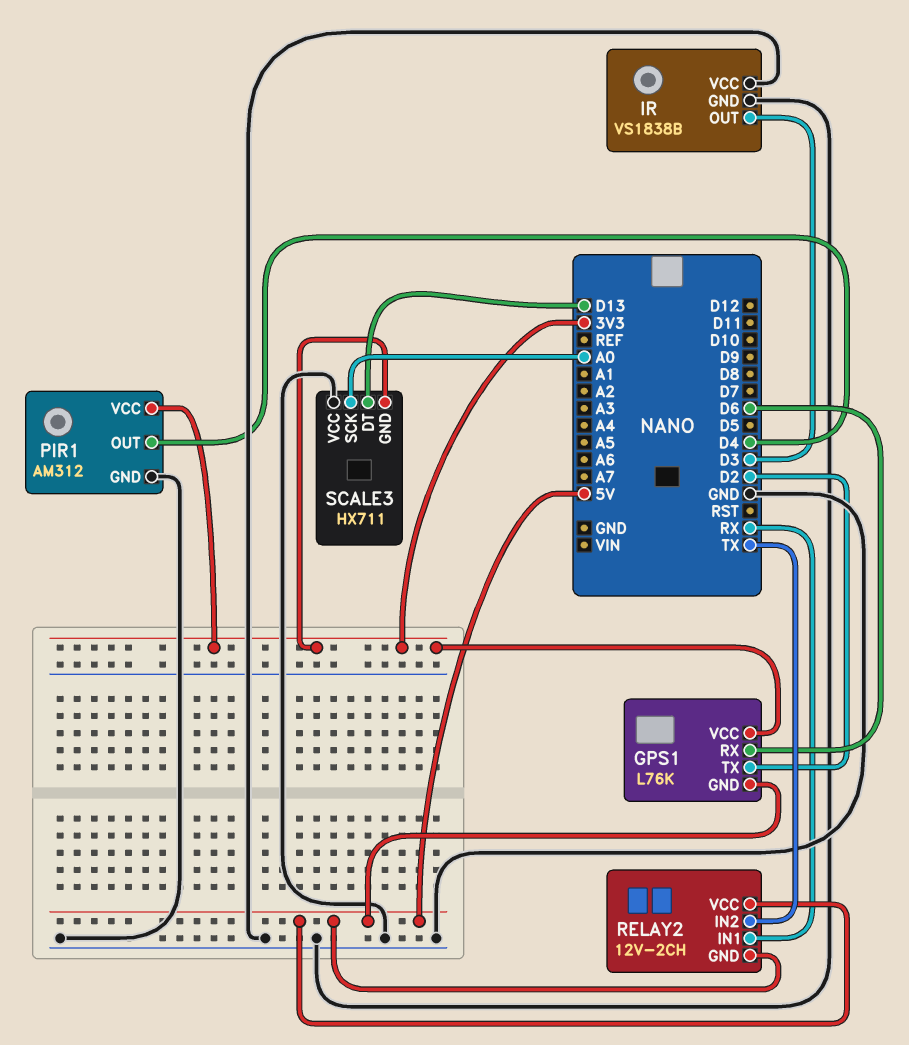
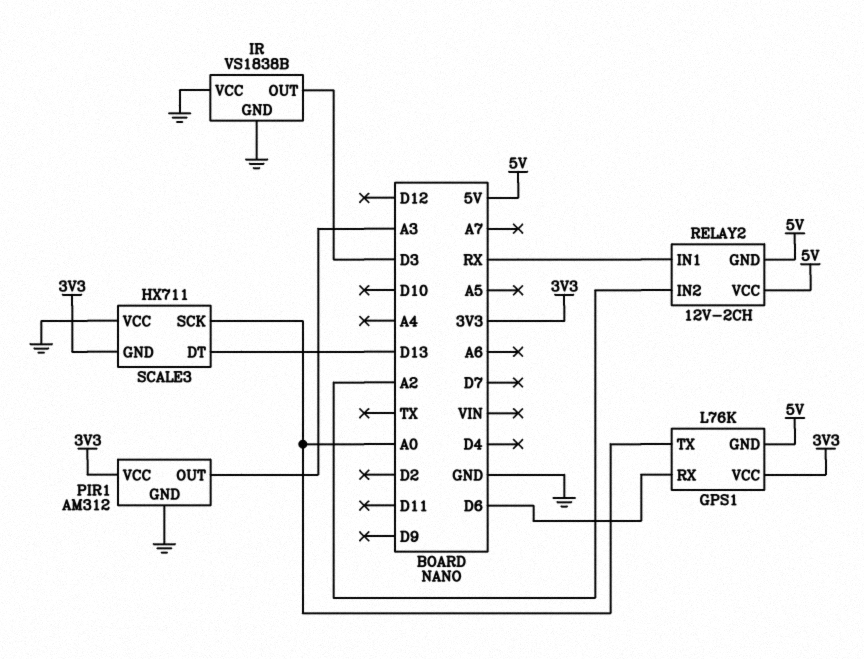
GPS1 pin TX: D2 -> A0
PIR1 pin OUT: D4 -> A3
RELAY2 pin IN2: TX -> A2

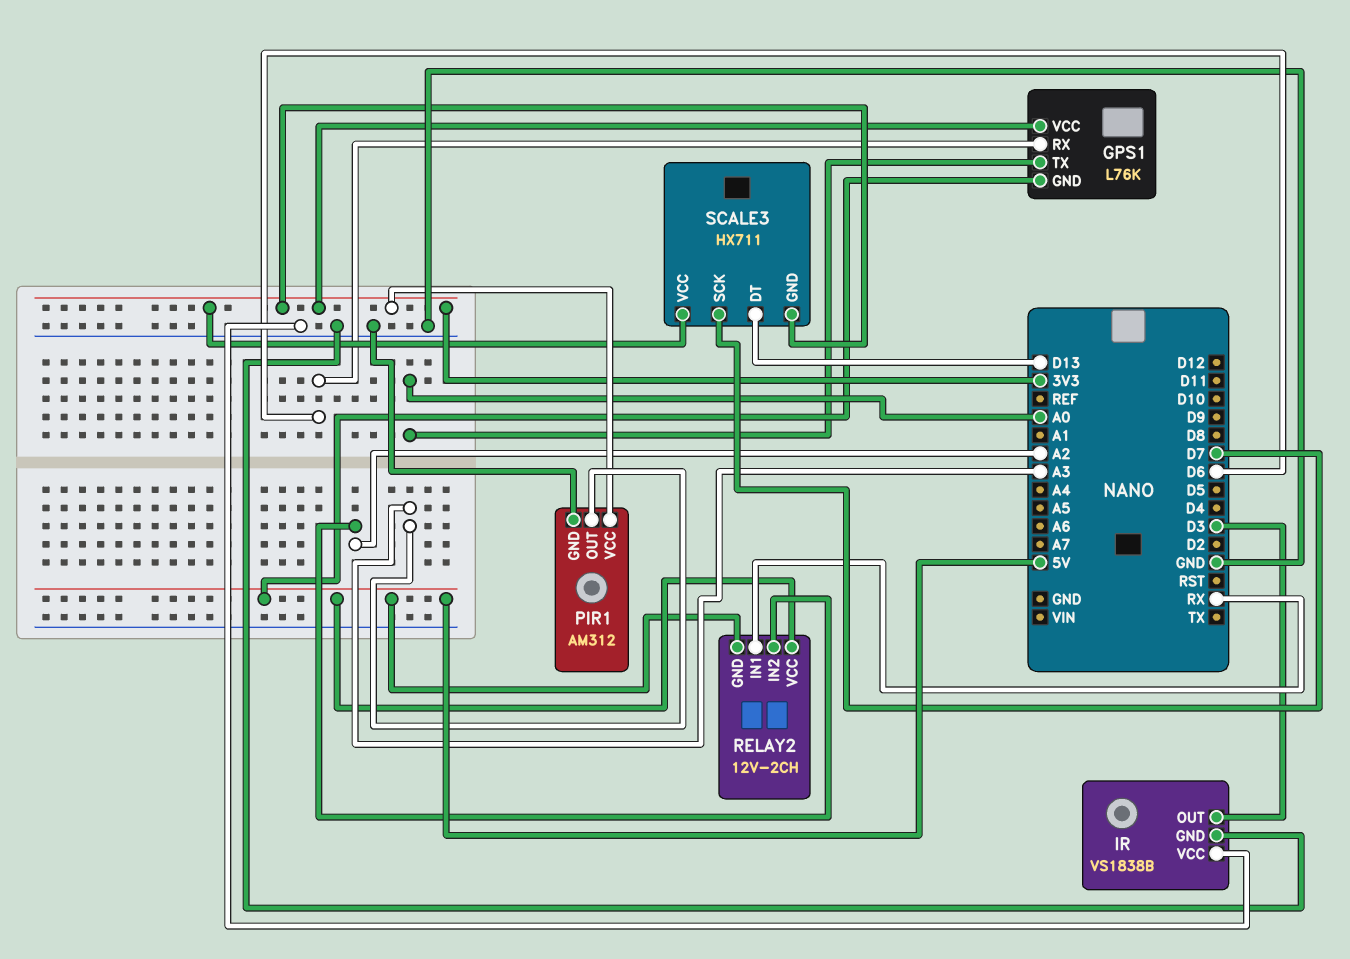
SCALE3 pin SCK: A0 -> D7
SCALE3 pin VCC: GND -> 3V3

